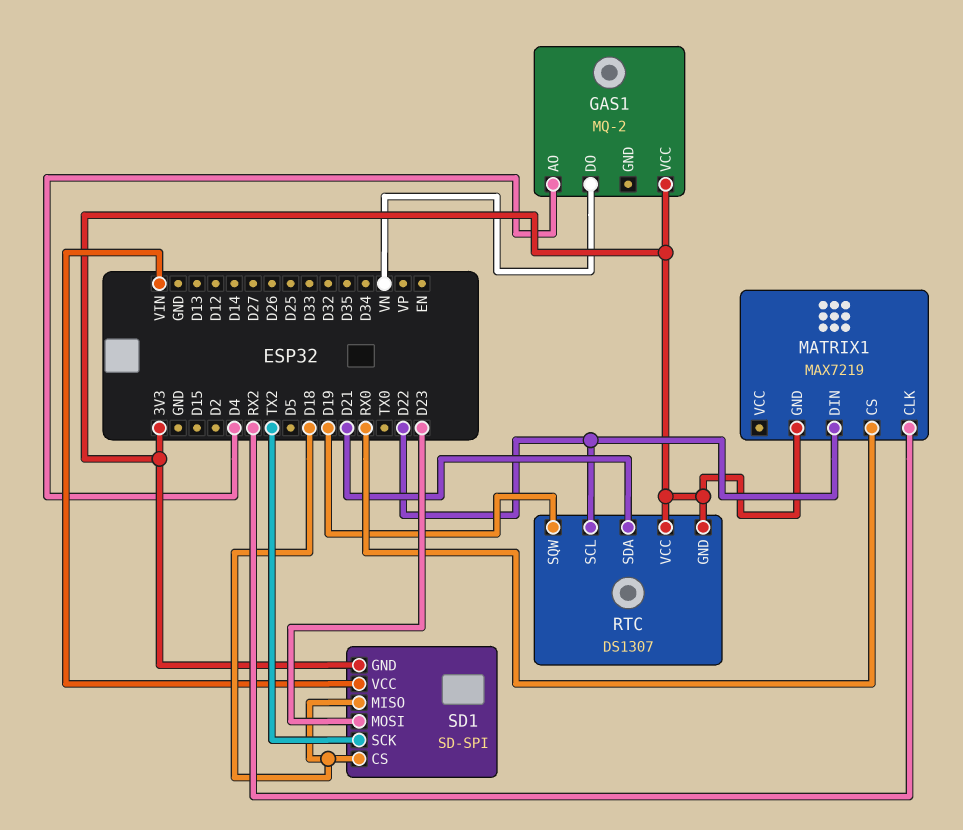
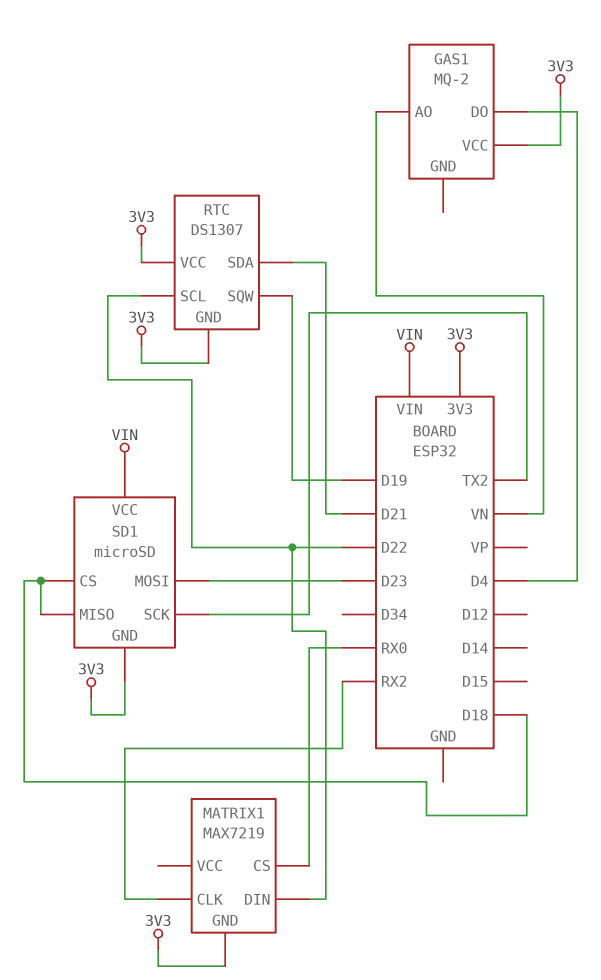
GAS1 pin AO: D4 -> VN
GAS1 pin DO: VN -> D4
SD1: SD-SPI -> microSD

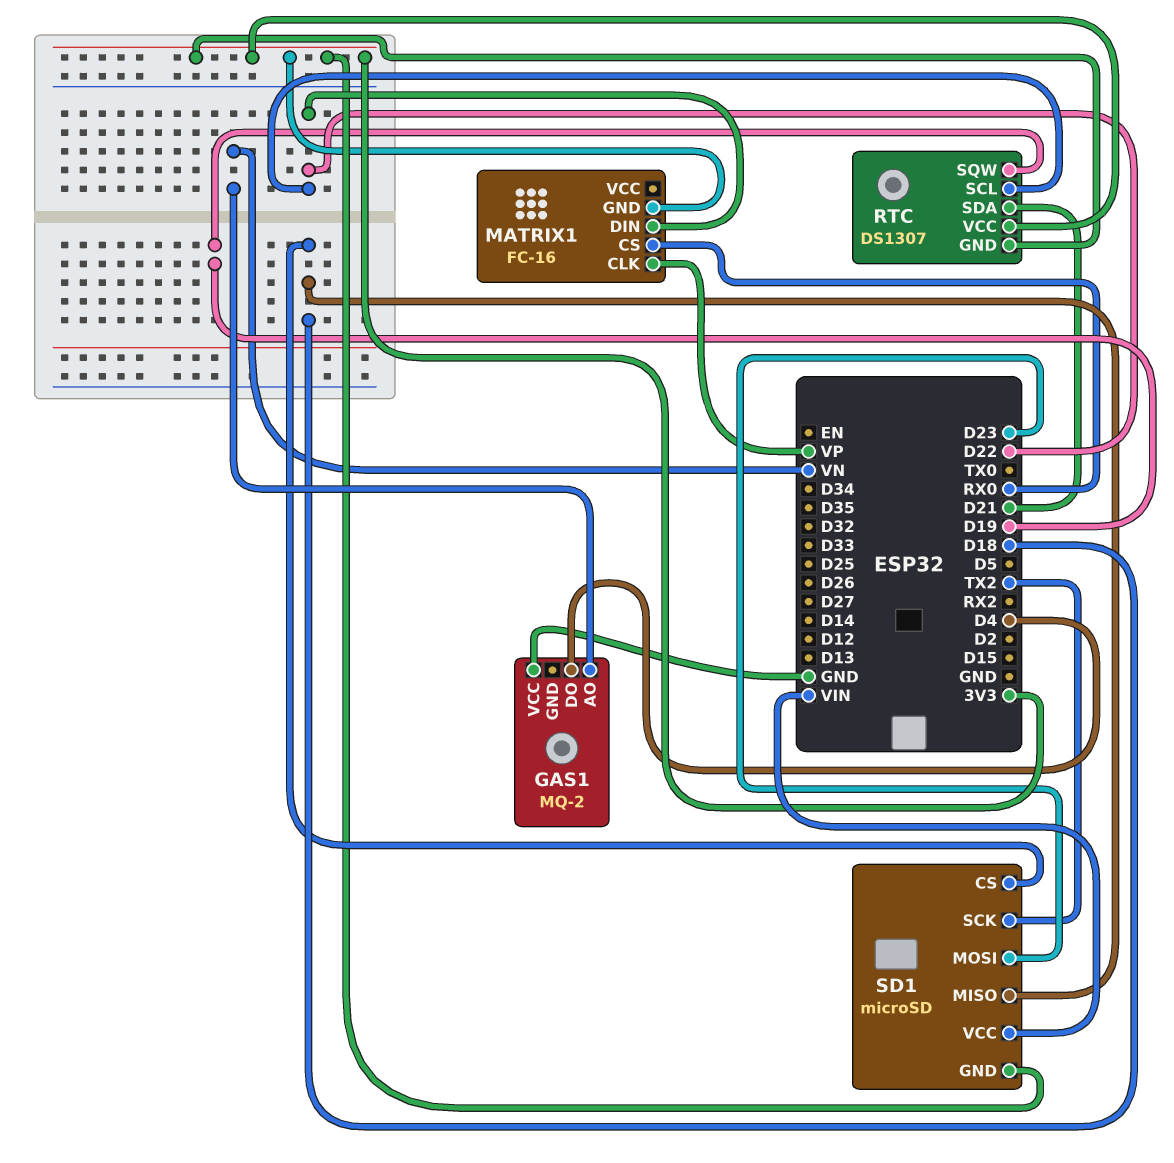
GAS1 pin VCC: 3V3 -> GND
MATRIX1: MAX7219 -> FC-16
MATRIX1 pin CLK: RX2 -> VP

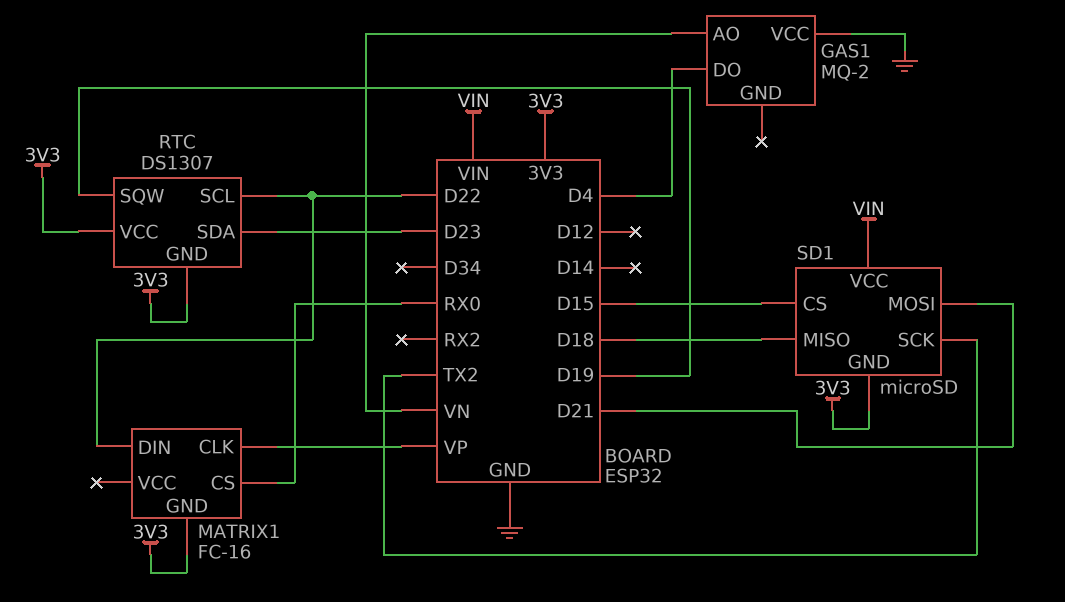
RTC pin SDA: D21 -> D23
SD1 pin CS: D18 -> D15
SD1 pin MOSI: D23 -> D21

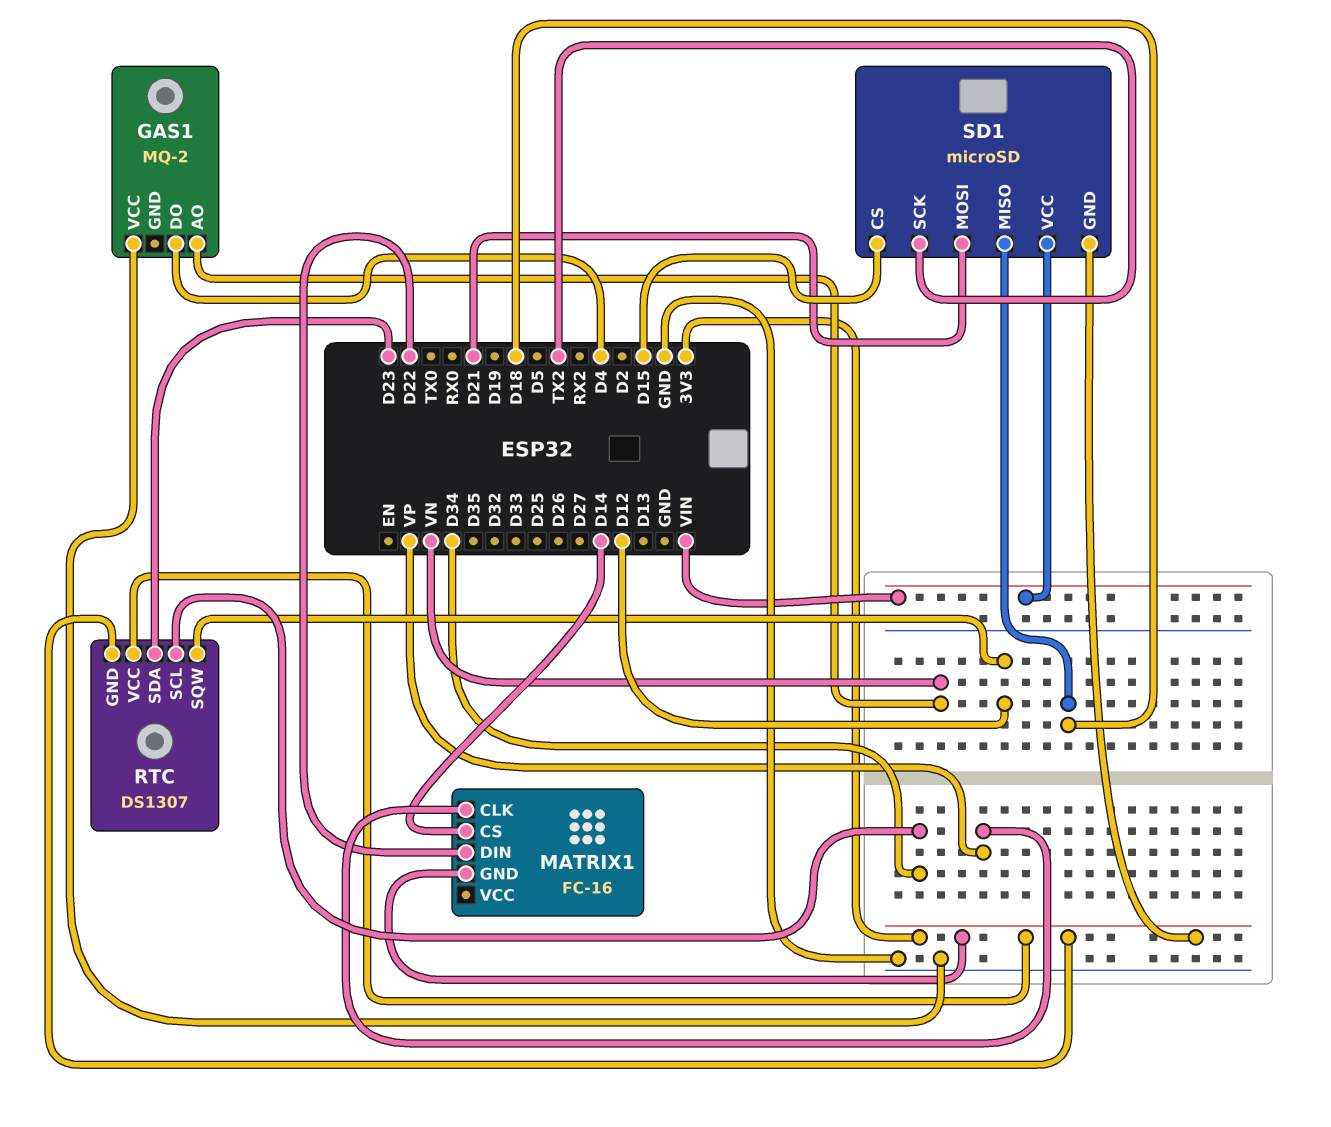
MATRIX1 pin CS: RX0 -> D14
RTC pin SCL: D22 -> D34
RTC pin SQW: D19 -> D12

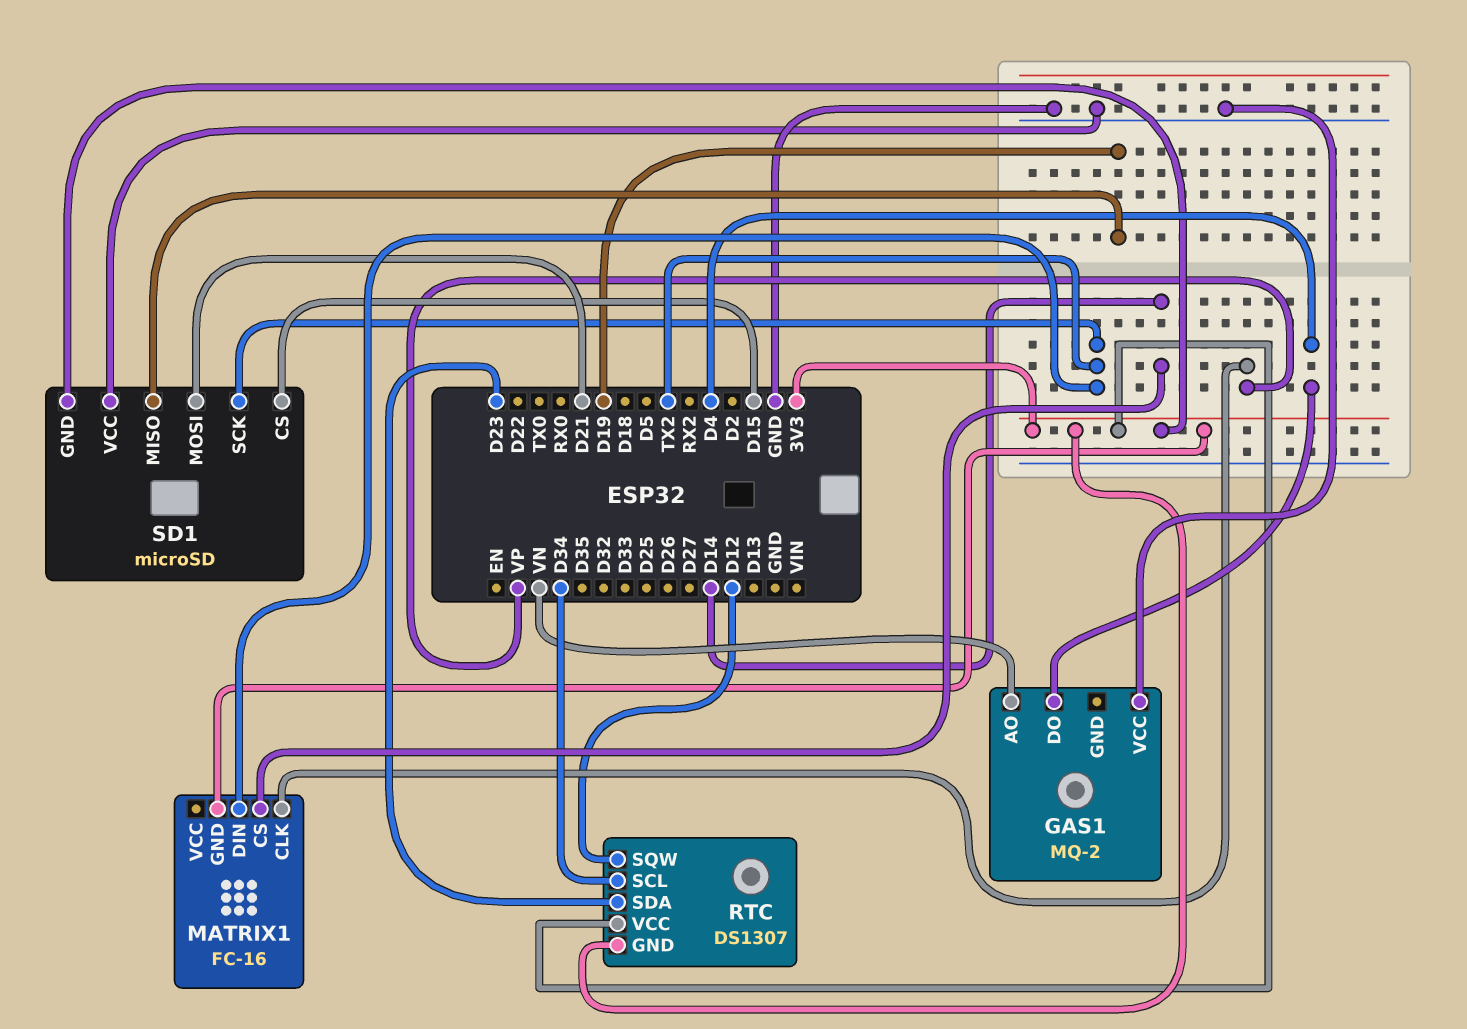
MATRIX1 pin DIN: D22 -> TX2
SD1 pin MISO: D18 -> D19
SD1 pin VCC: VIN -> GND

